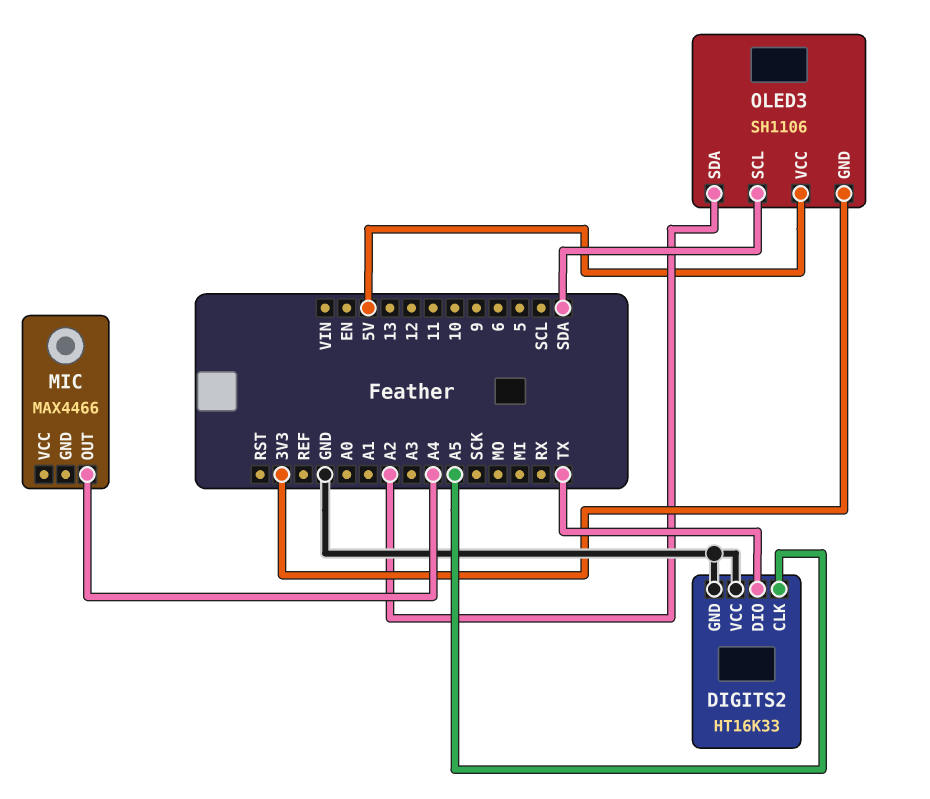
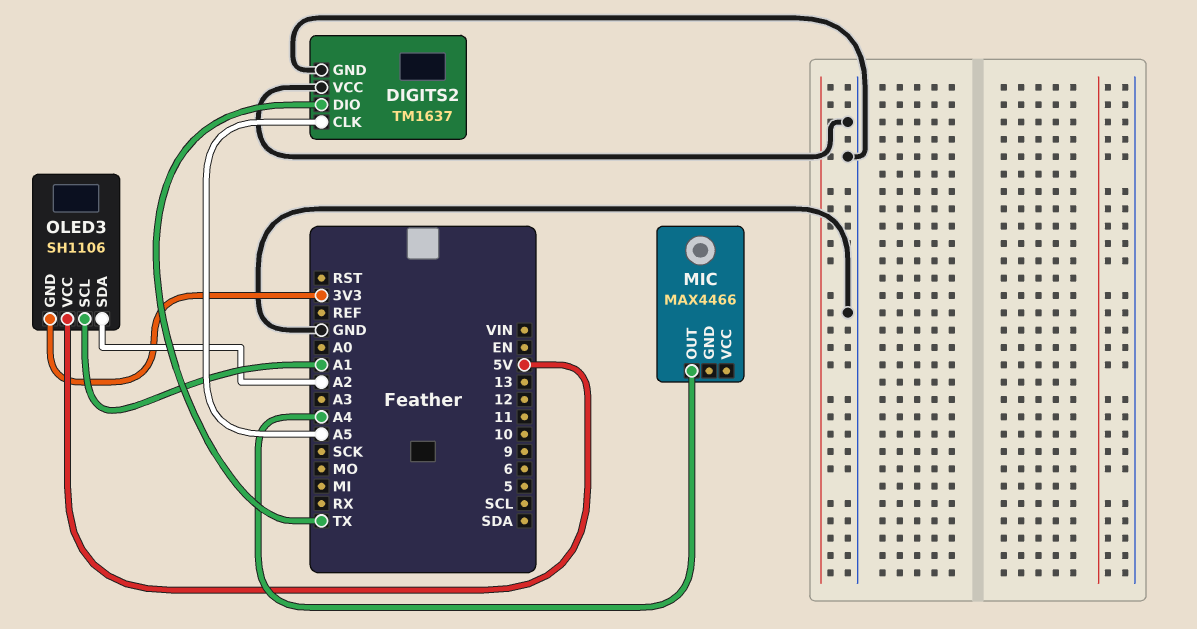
DIGITS2: HT16K33 -> TM1637
OLED3 pin SCL: SDA -> A1

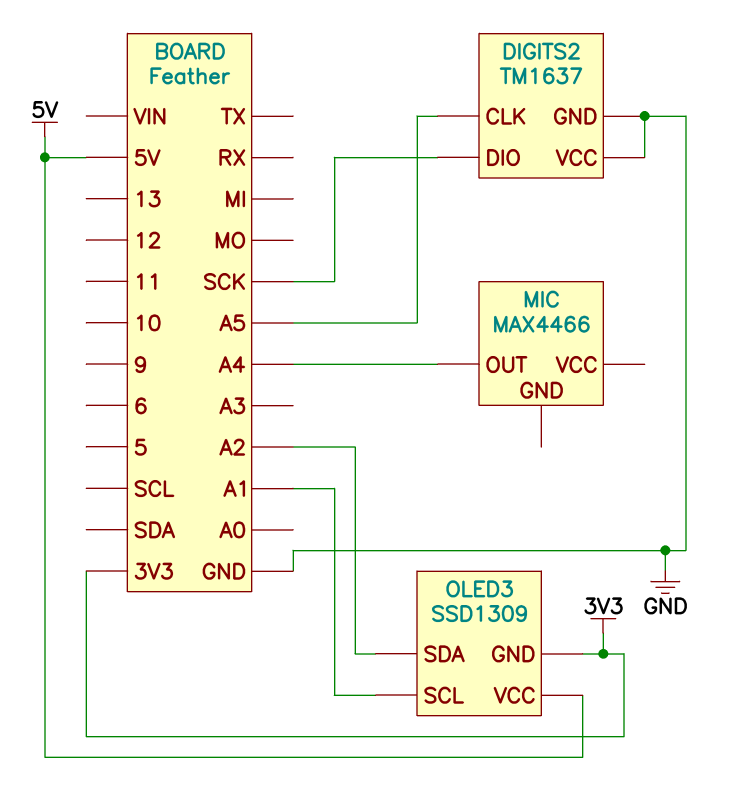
DIGITS2 pin DIO: TX -> SCK
OLED3: SH1106 -> SSD1309

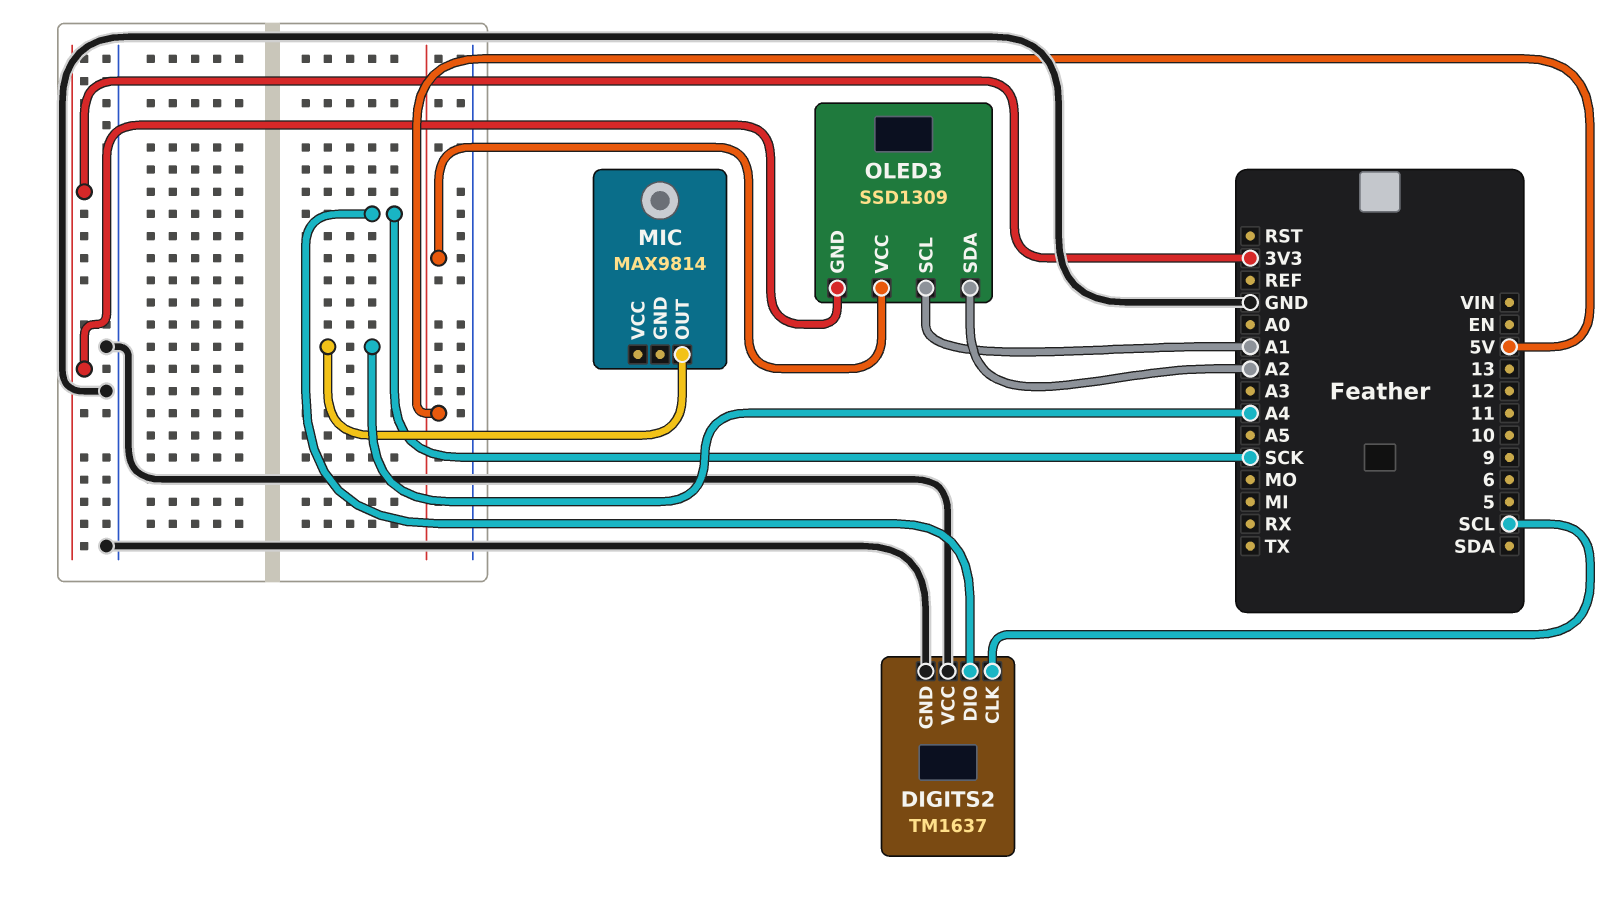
DIGITS2 pin CLK: A5 -> SCL
MIC: MAX4466 -> MAX9814

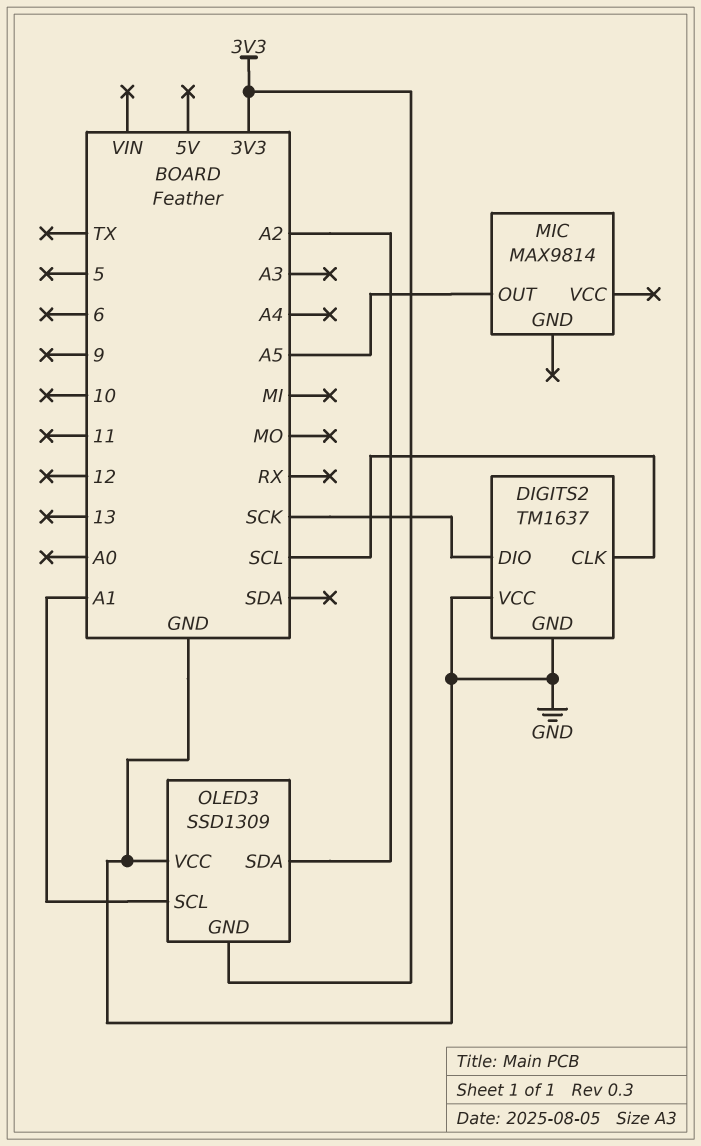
MIC pin OUT: A4 -> A5
OLED3 pin VCC: 5V -> GND

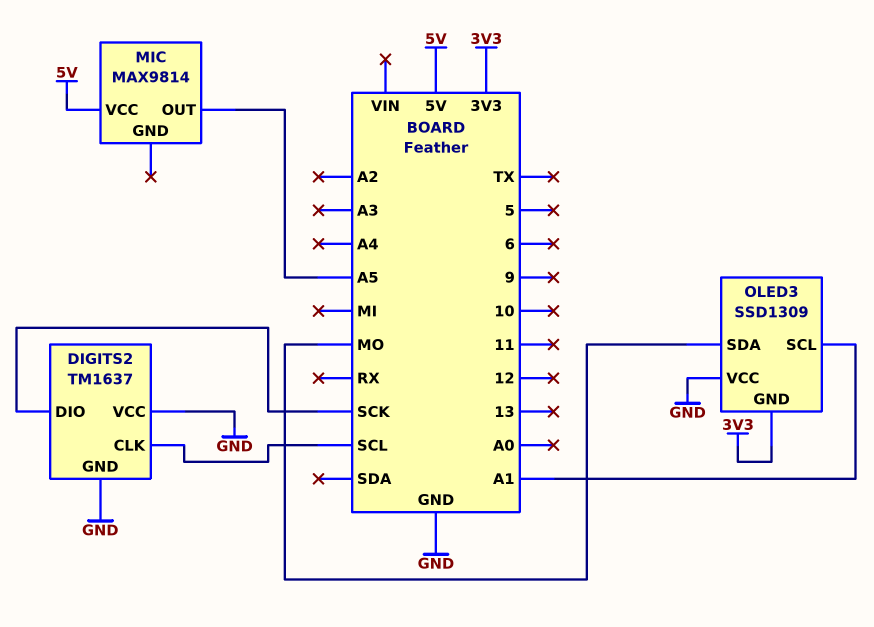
MIC pin VCC: none -> 5V
OLED3 pin SDA: A2 -> MO

